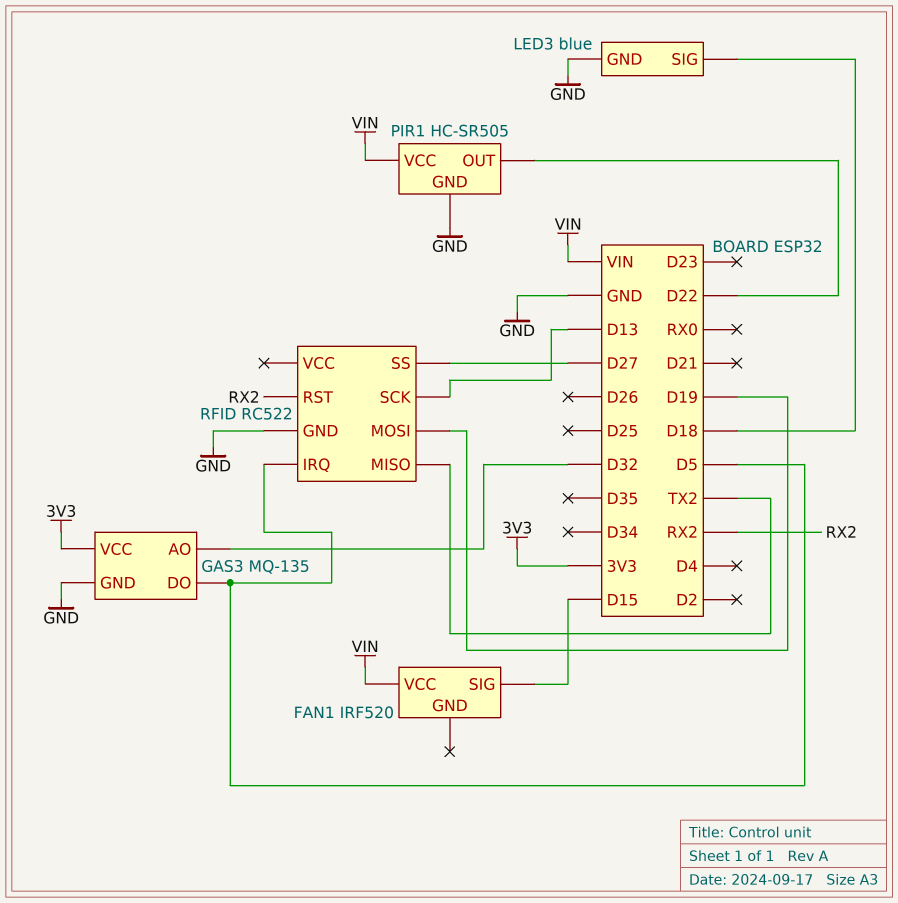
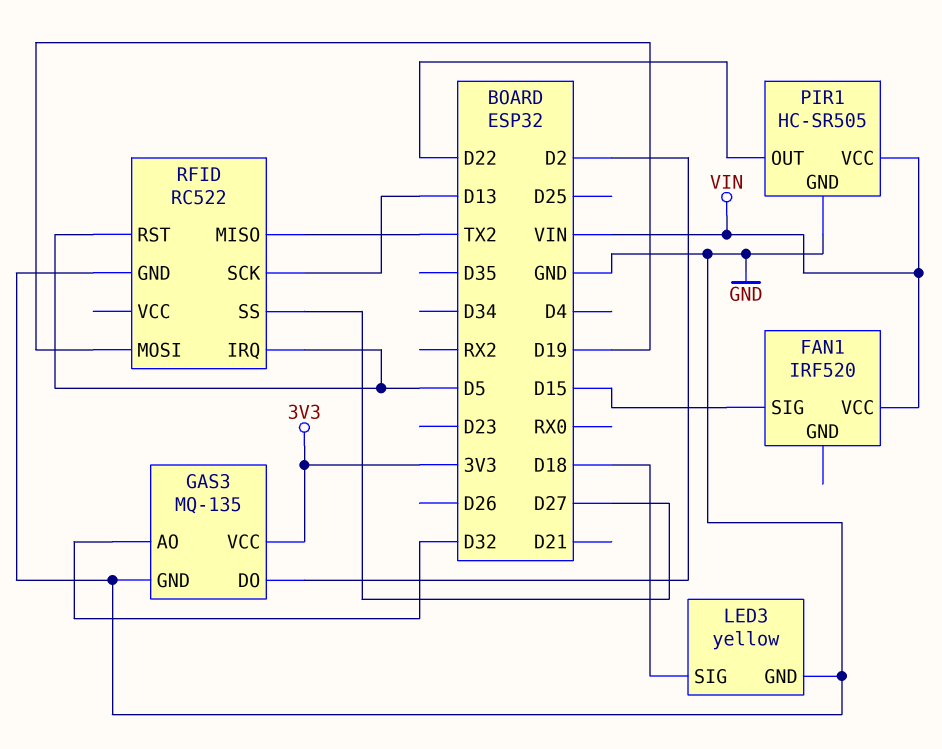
GAS3 pin DO: D5 -> D2
LED3: blue -> yellow
RFID pin RST: RX2 -> D5

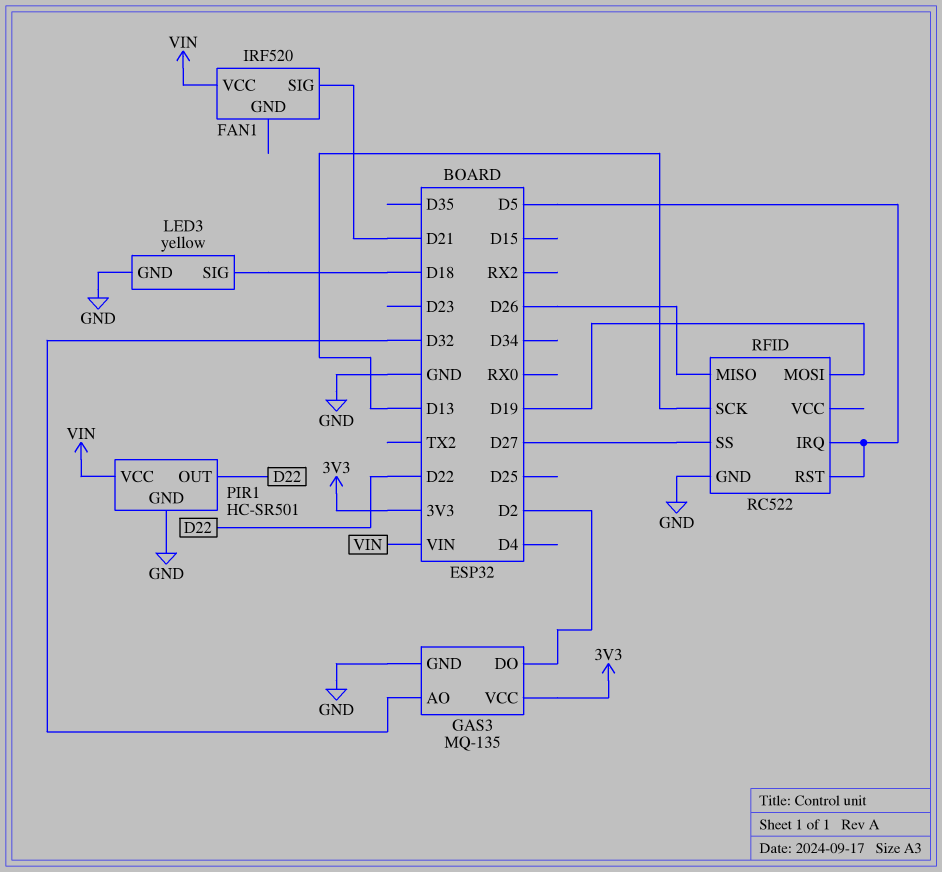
FAN1 pin SIG: D15 -> D21
PIR1: HC-SR505 -> HC-SR501
RFID pin MISO: TX2 -> D26

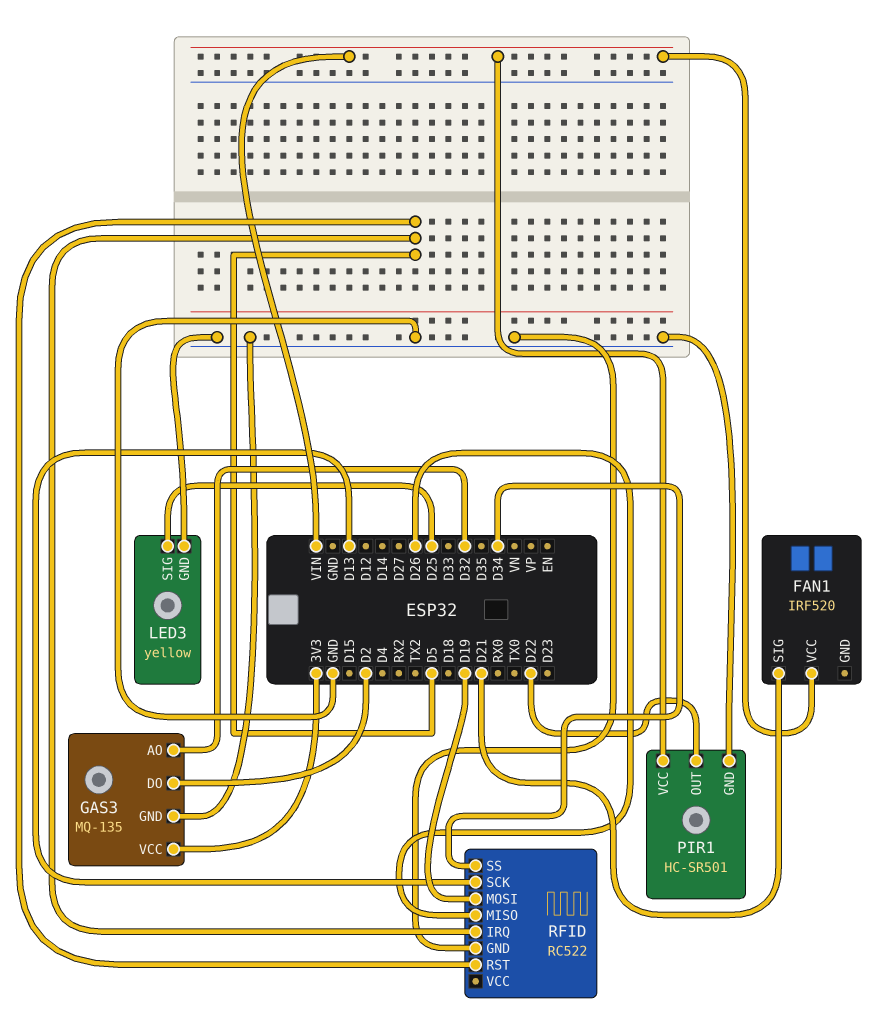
LED3 pin SIG: D18 -> D25
RFID pin SS: D27 -> D34

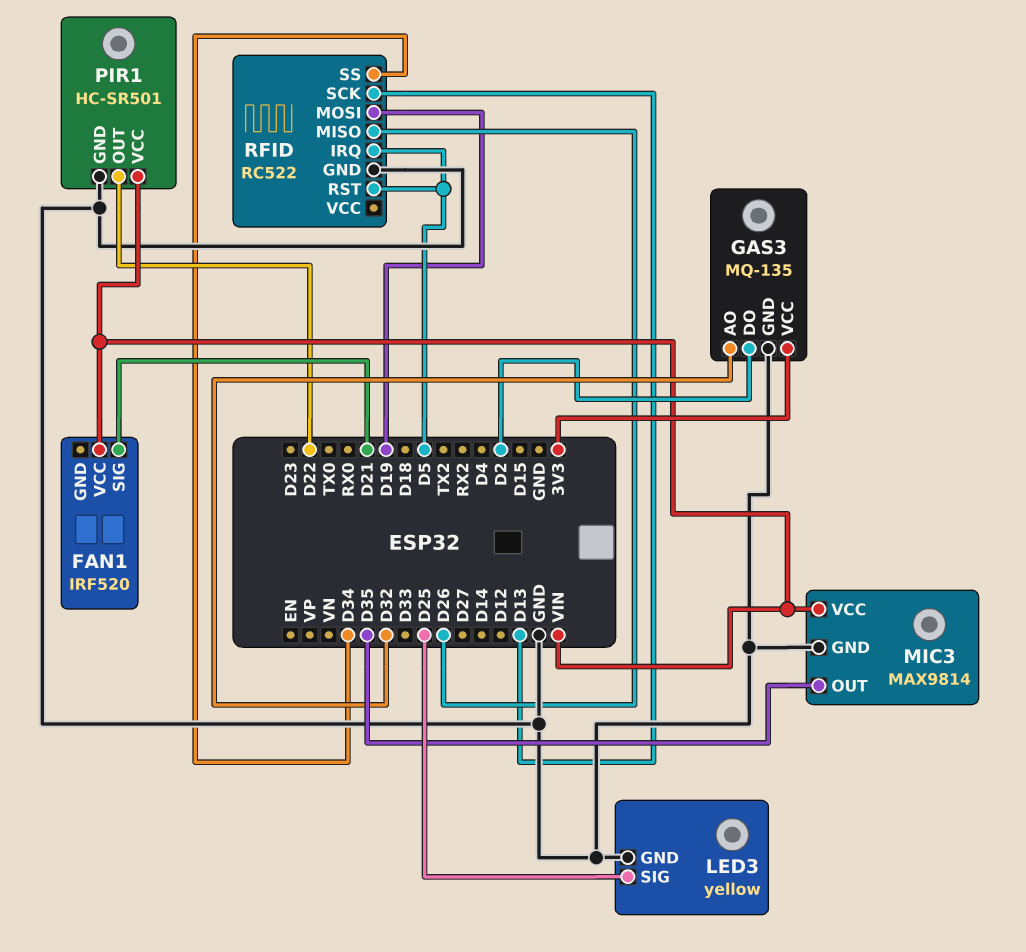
MIC3: none -> MAX9814
MIC3 pin GND: none -> GND
MIC3 pin OUT: none -> D35
MIC3 pin VCC: none -> VIN

